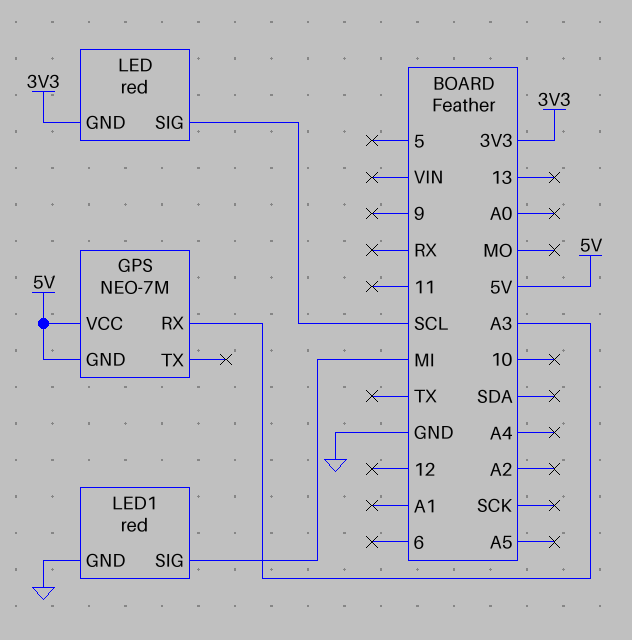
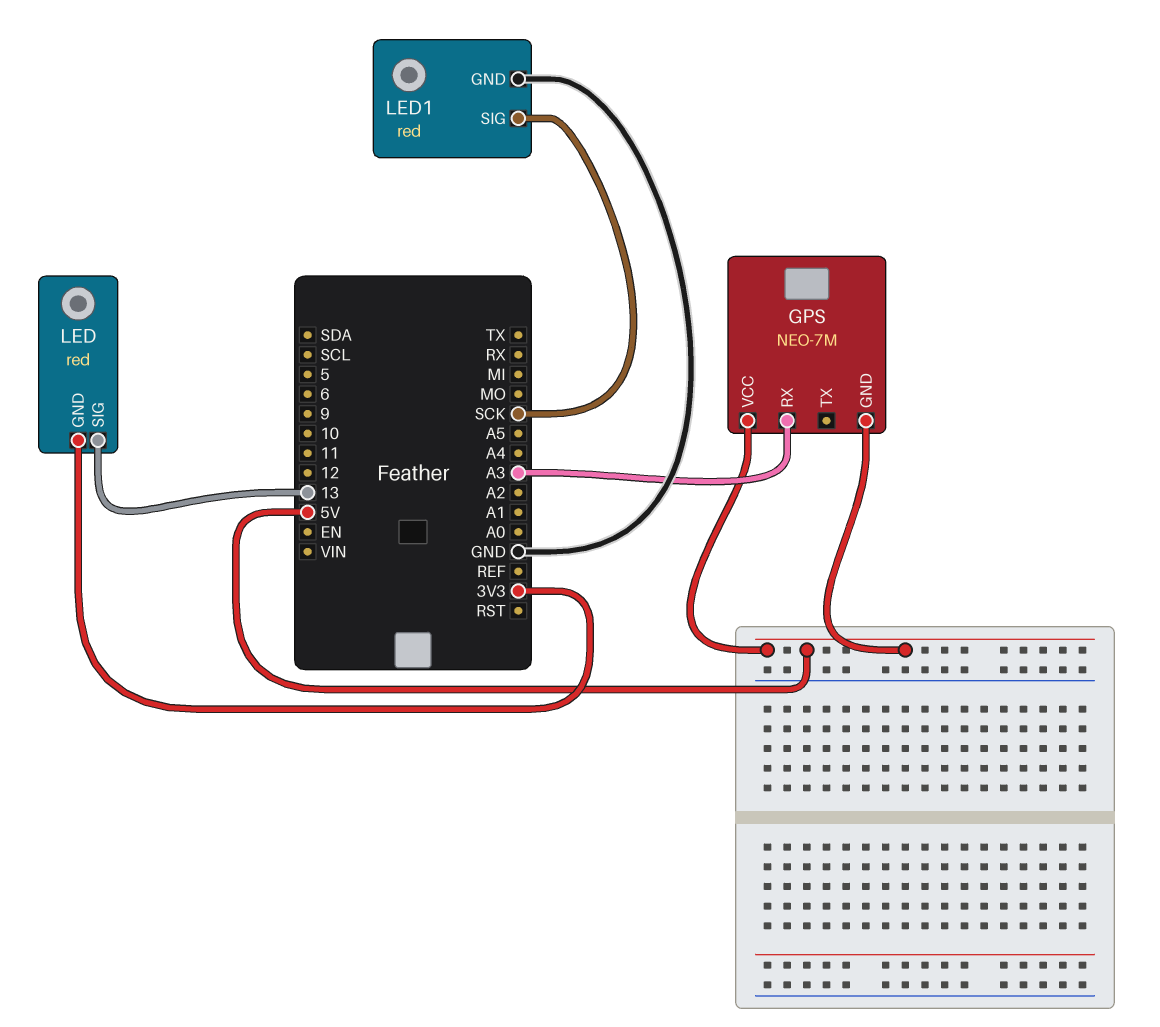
LED pin SIG: SCL -> 13
LED1 pin SIG: MI -> SCK

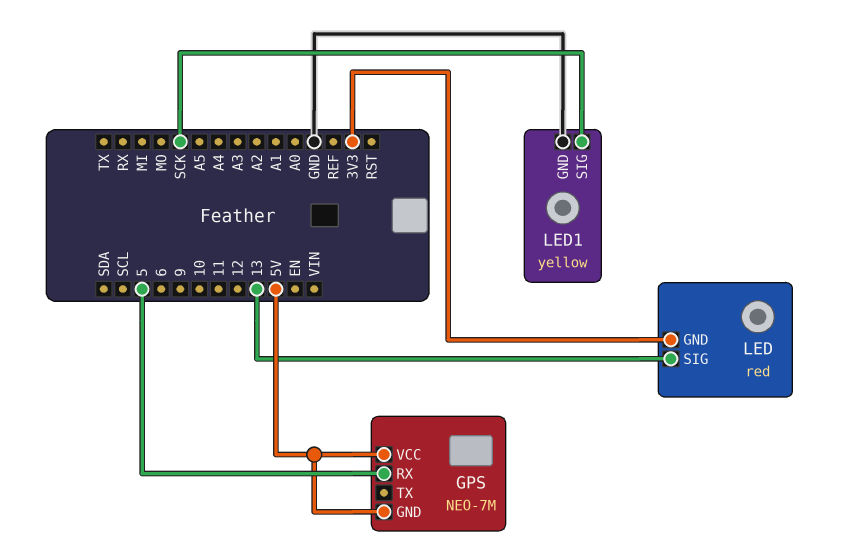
GPS pin RX: A3 -> 5
LED1: red -> yellow

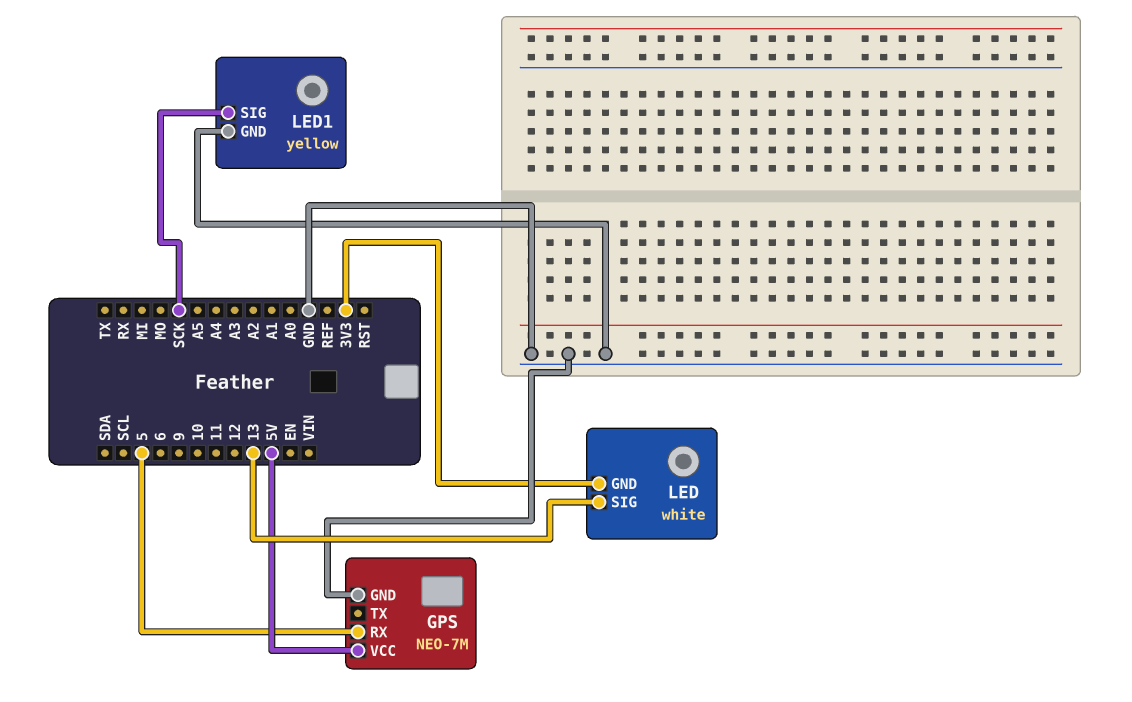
GPS pin GND: 5V -> GND
LED: red -> white

